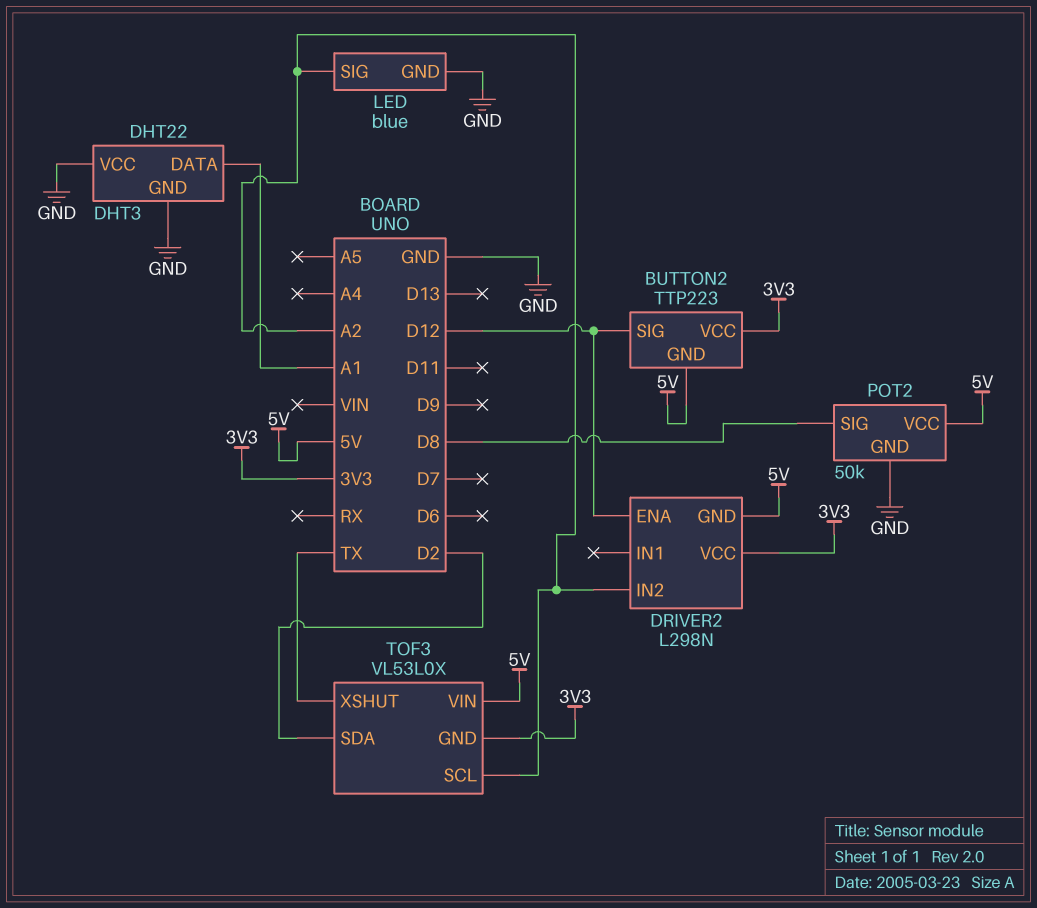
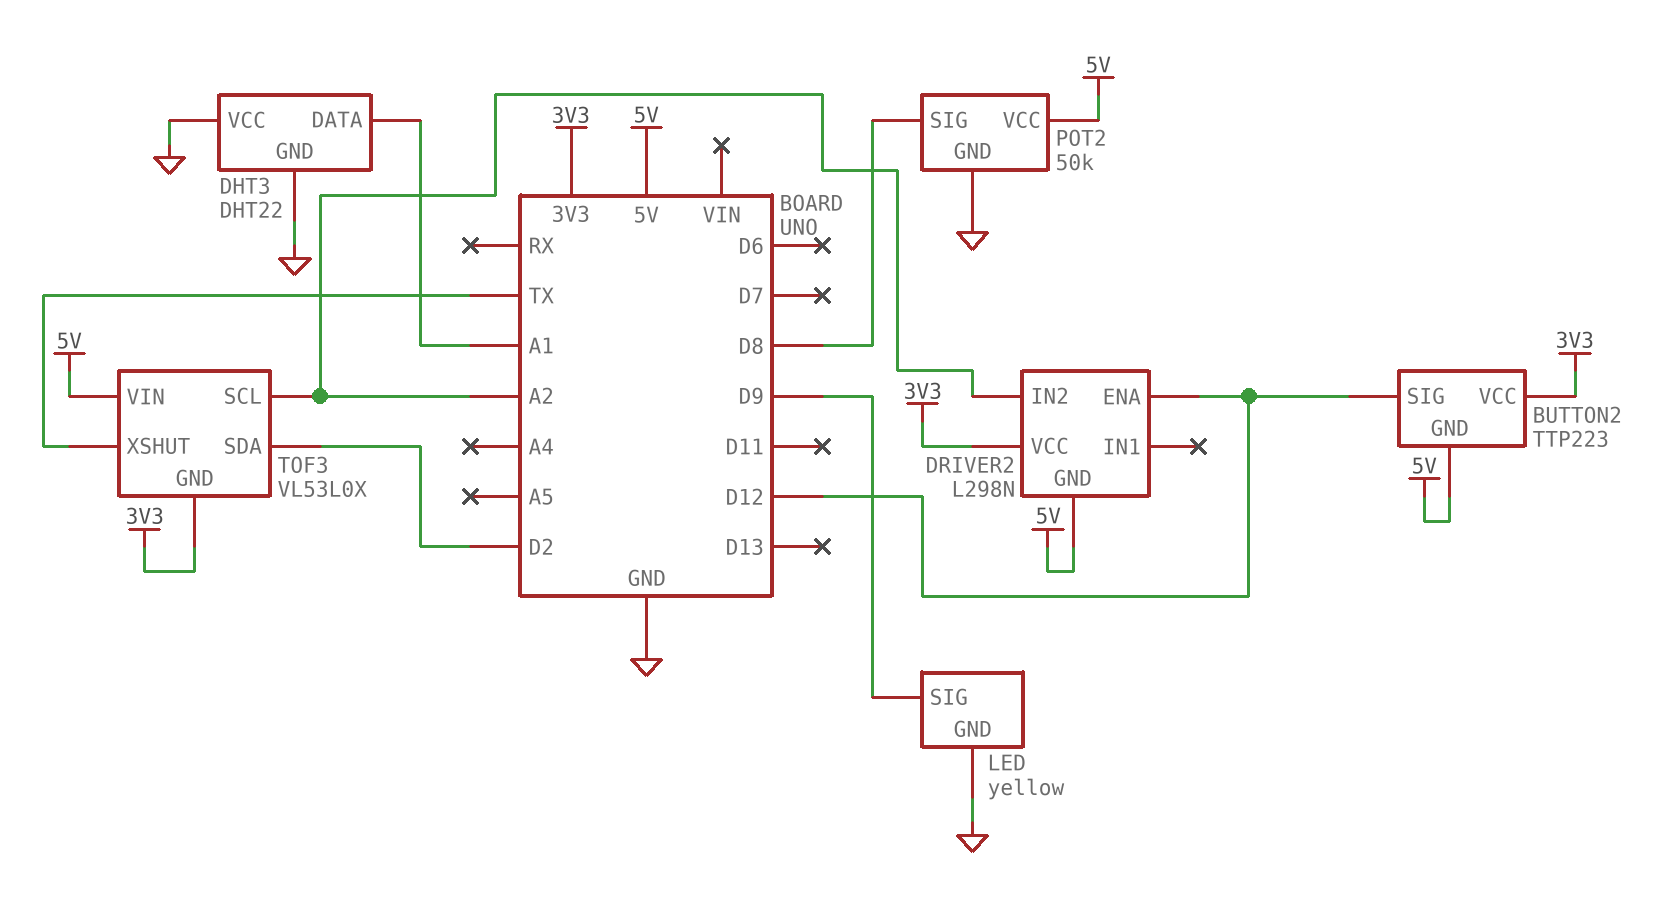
LED: blue -> yellow
LED pin SIG: A2 -> D9

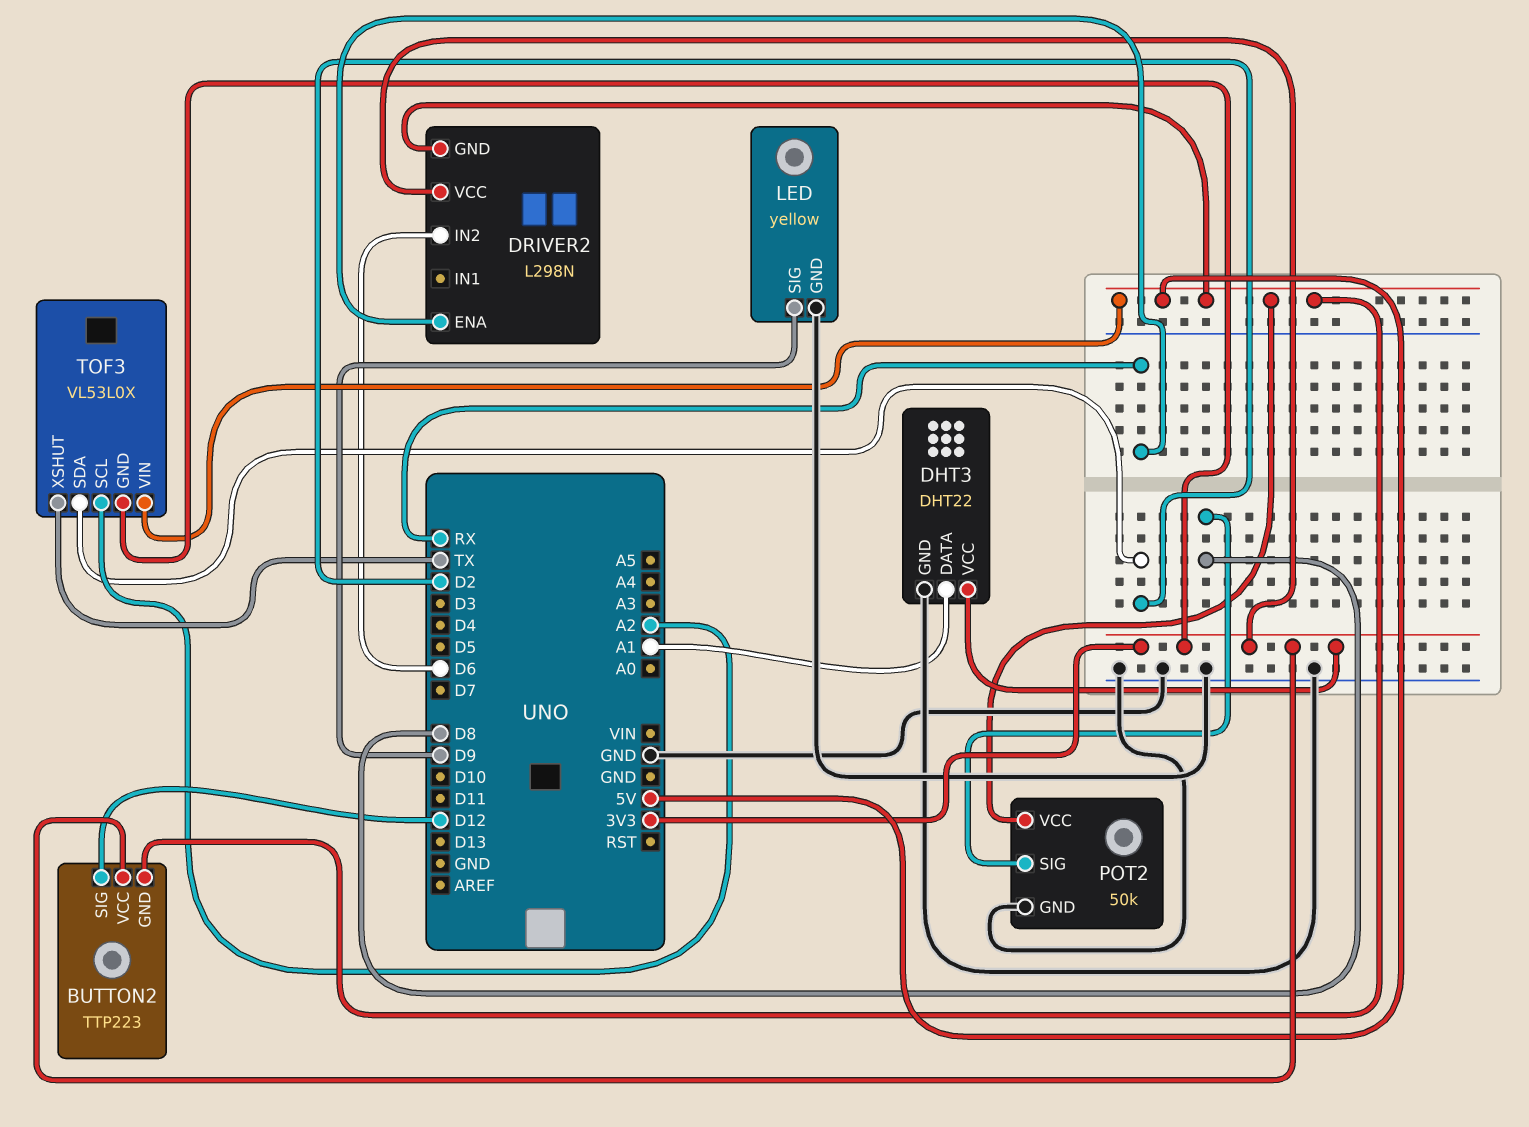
DHT3 pin VCC: GND -> 3V3
DRIVER2 pin ENA: D12 -> RX
DRIVER2 pin IN2: A2 -> D6

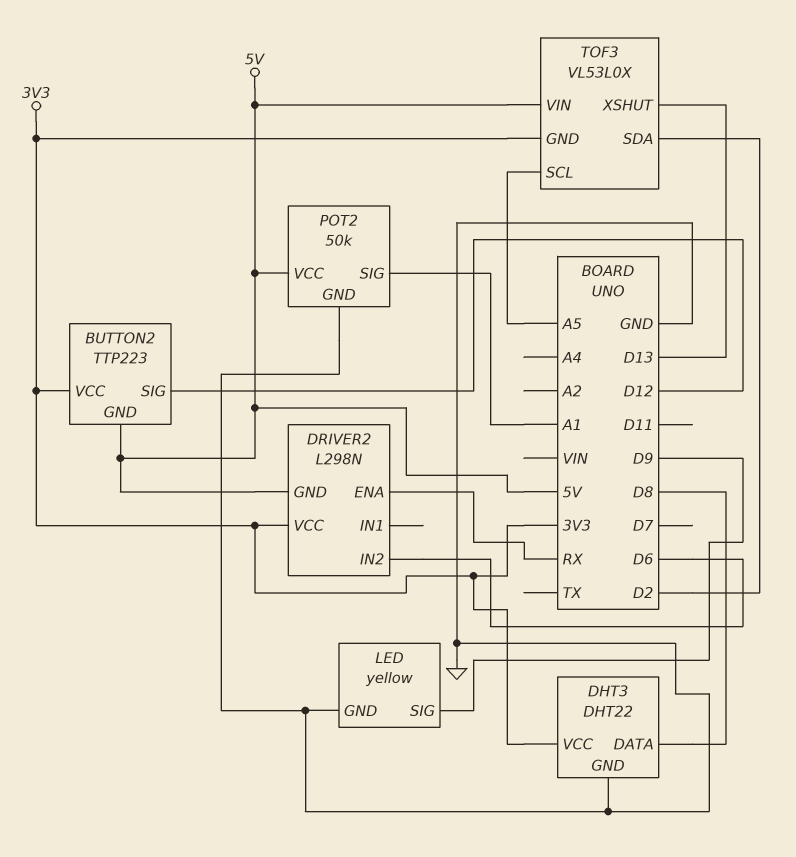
DHT3 pin DATA: A1 -> D8
POT2 pin SIG: D8 -> A1
TOF3 pin SCL: A2 -> A5
TOF3 pin XSHUT: TX -> D13

